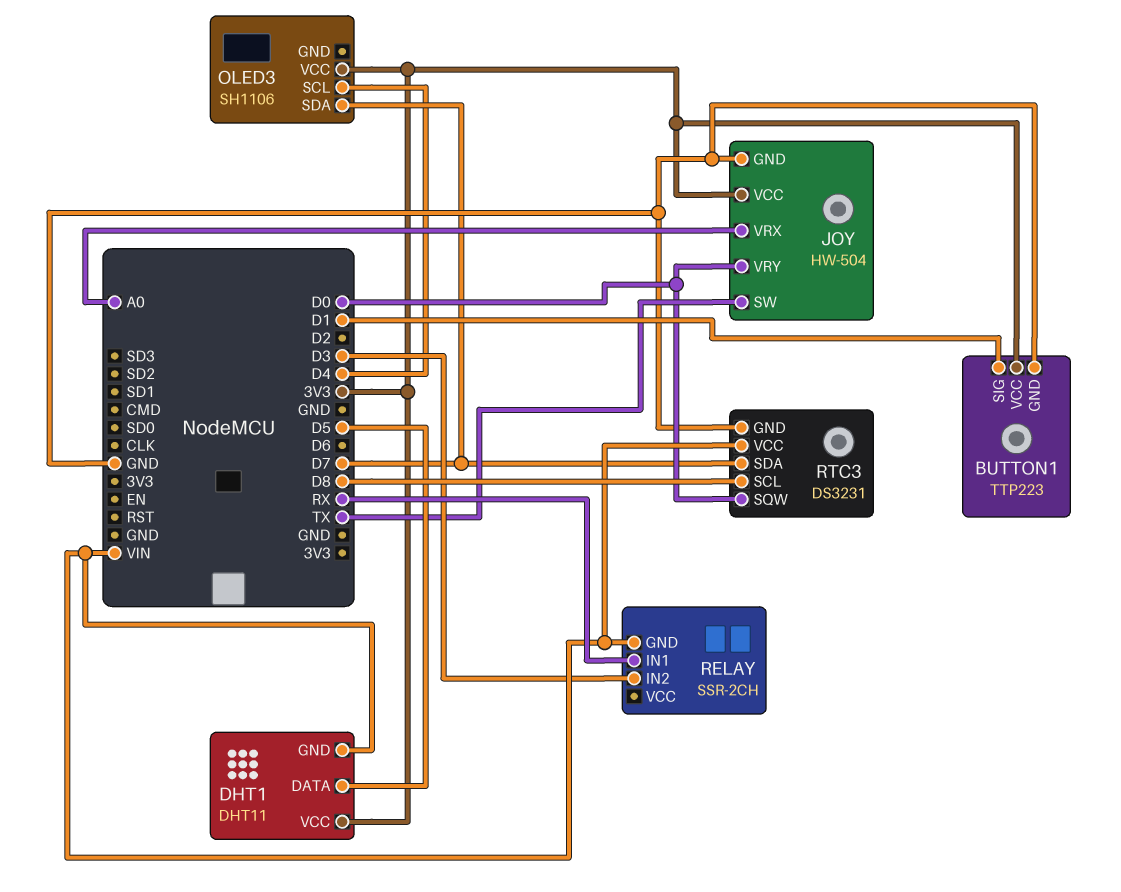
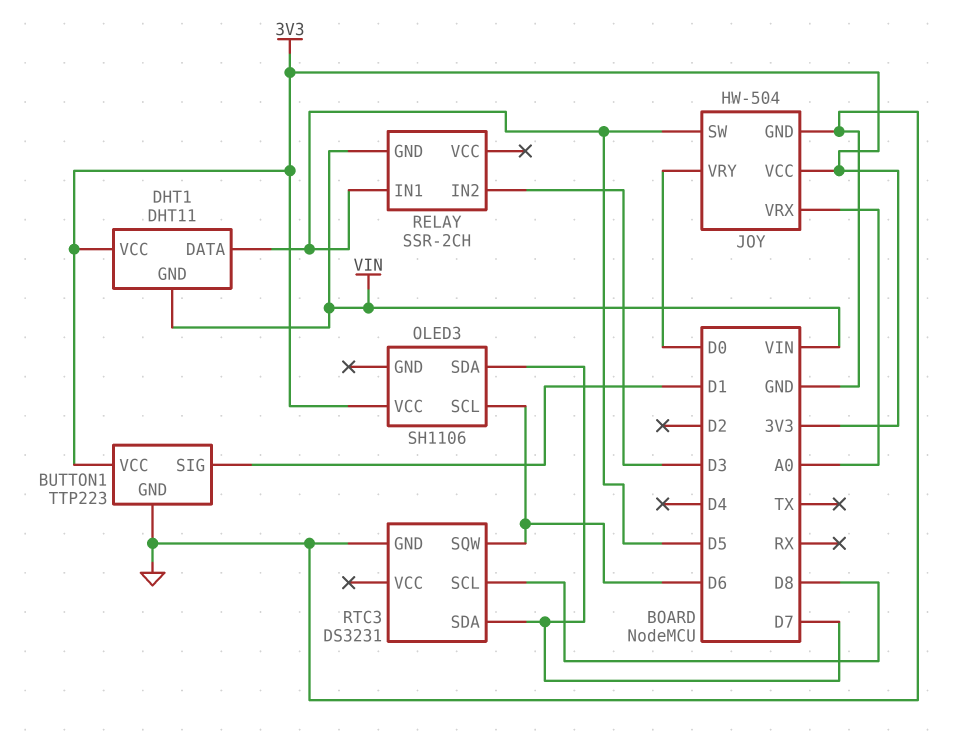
JOY pin SW: TX -> D5
OLED3 pin SCL: D4 -> D6
RELAY pin IN1: RX -> D5
RTC3 pin SQW: D0 -> D6
RTC3 pin VCC: VIN -> none

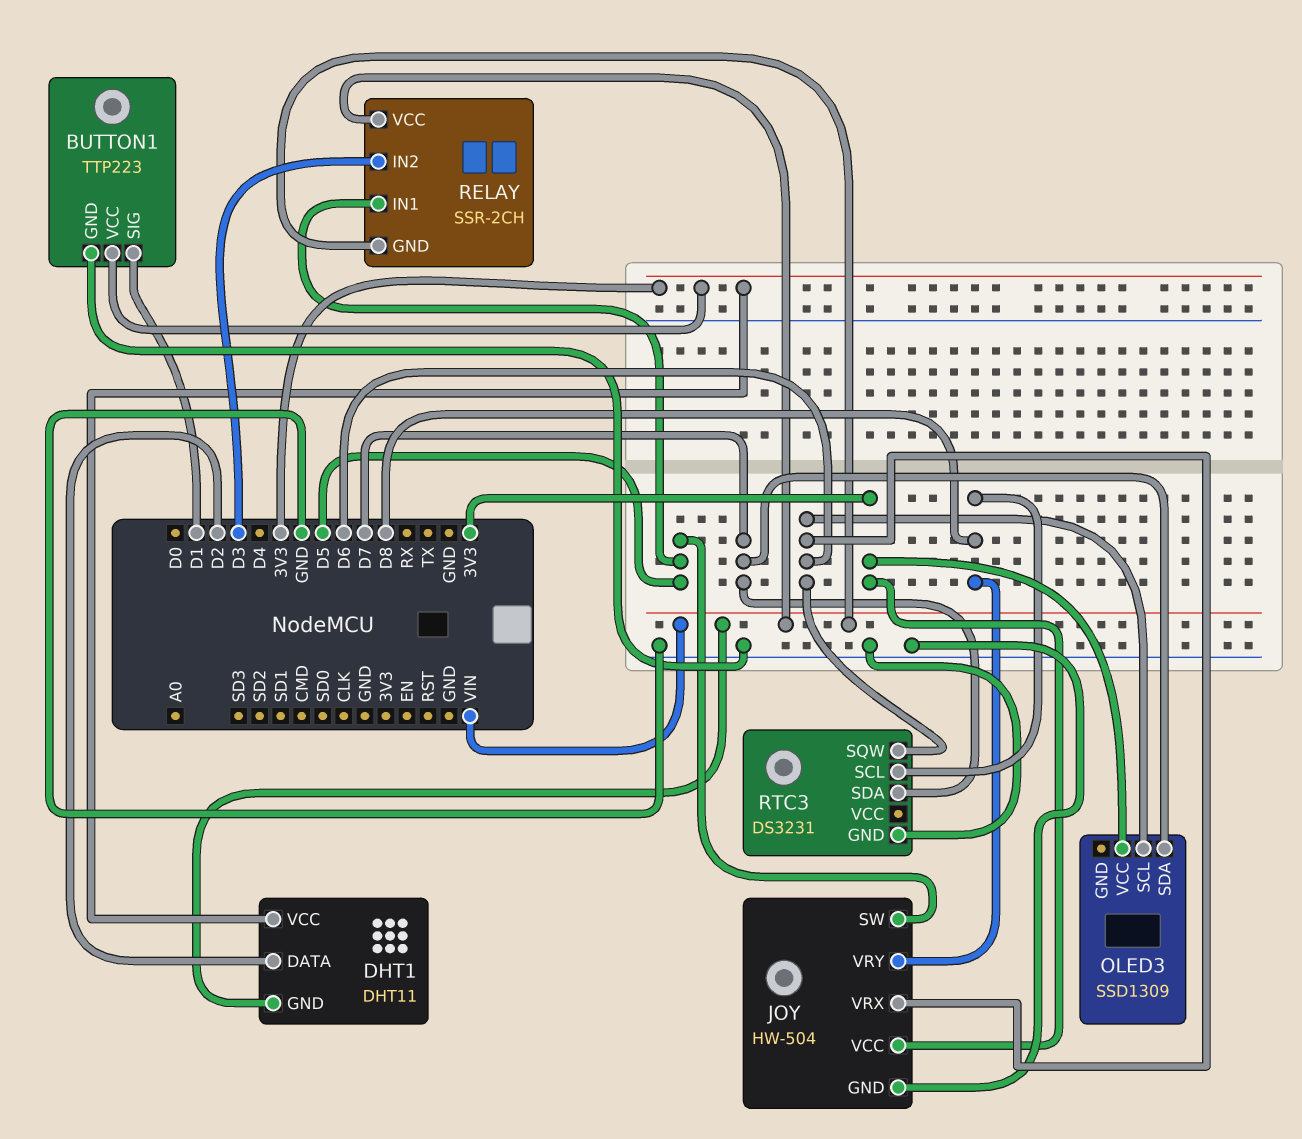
DHT1 pin DATA: D5 -> D2
JOY pin VRX: A0 -> D6
JOY pin VRY: D0 -> D8
OLED3: SH1106 -> SSD1309
RELAY pin VCC: none -> VIN

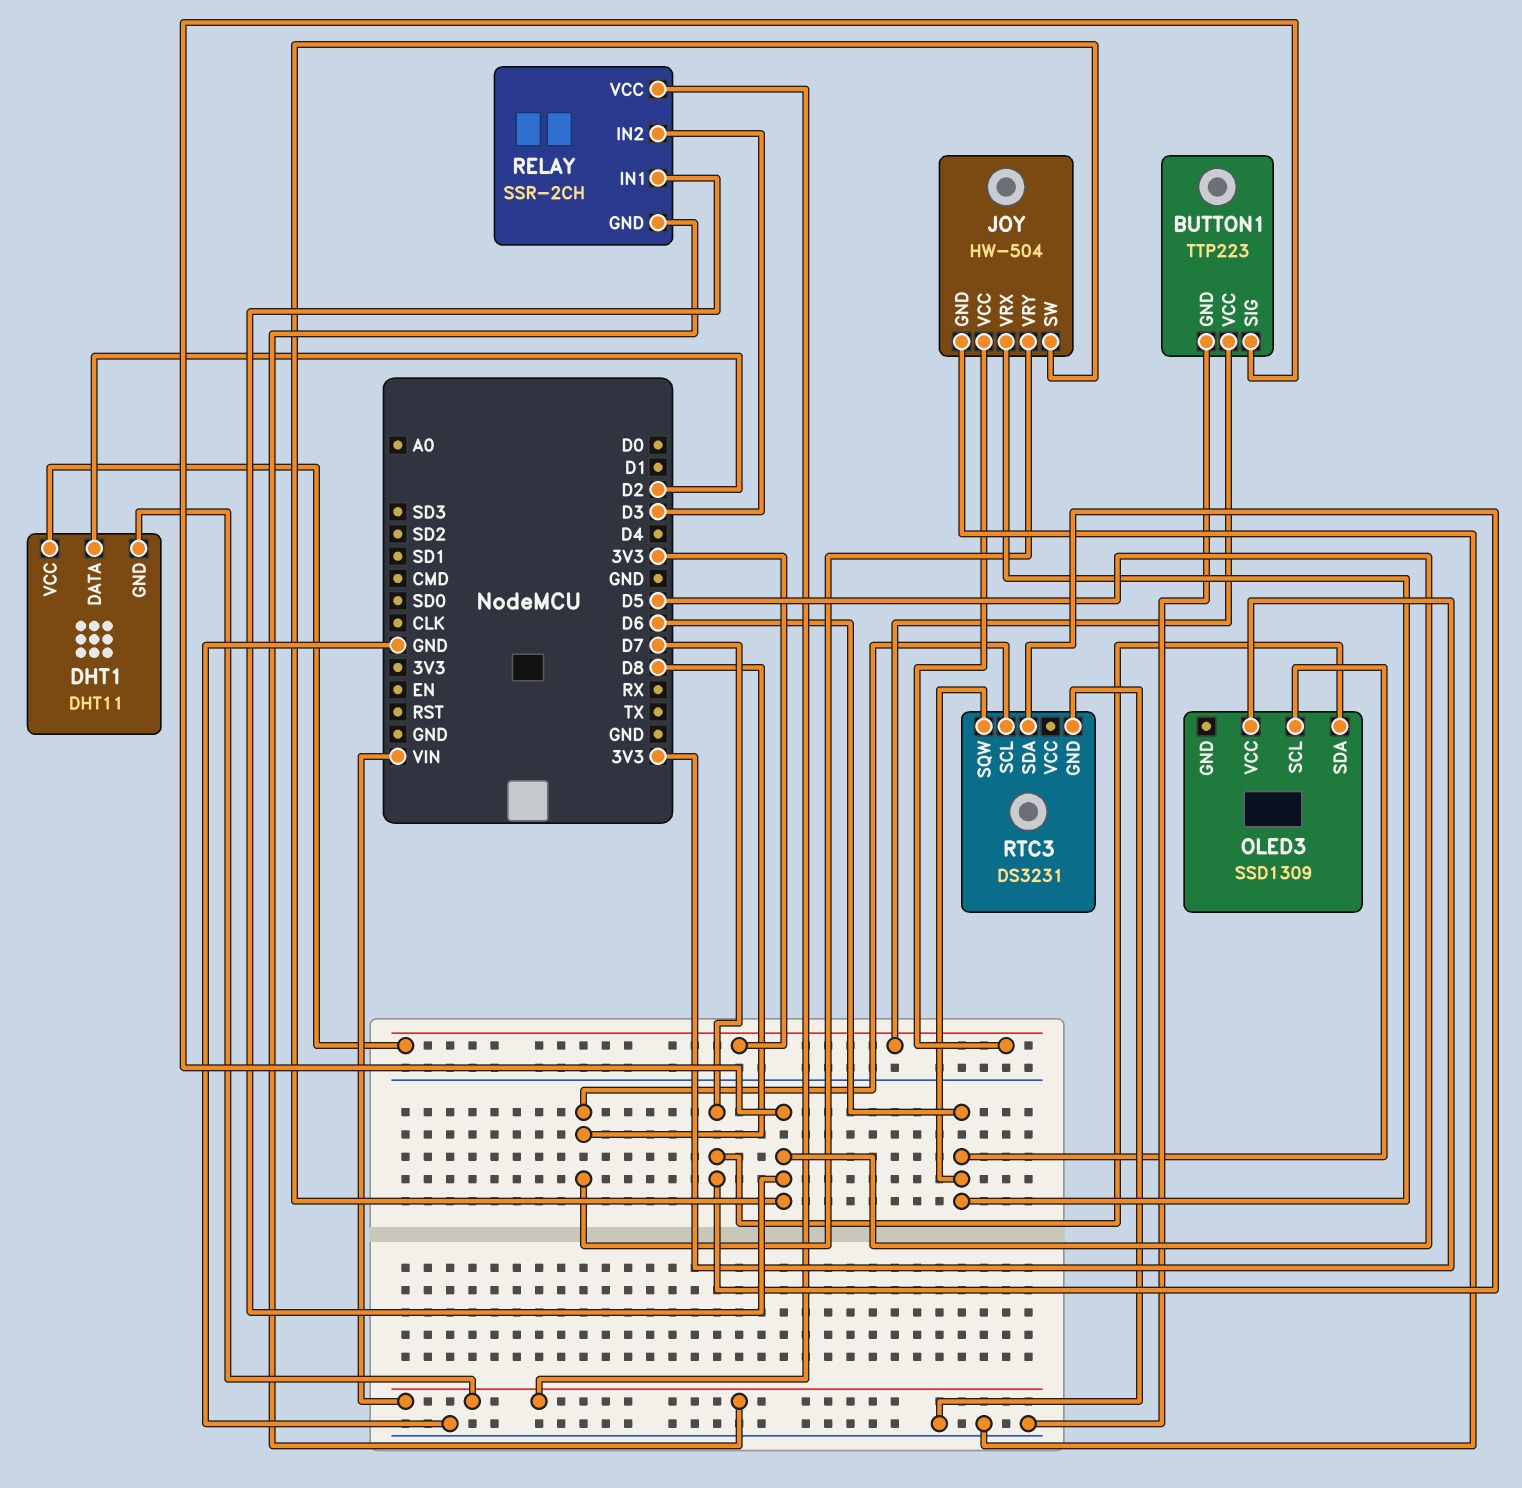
BUTTON1 pin SIG: D1 -> D5

